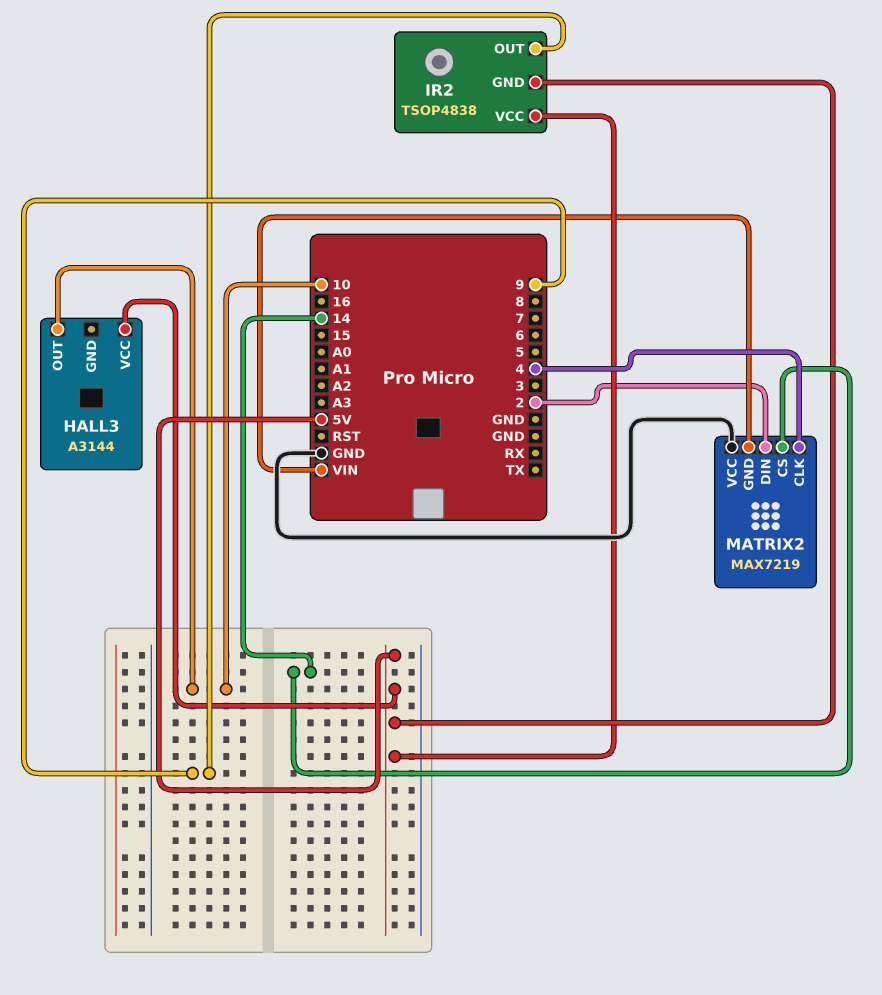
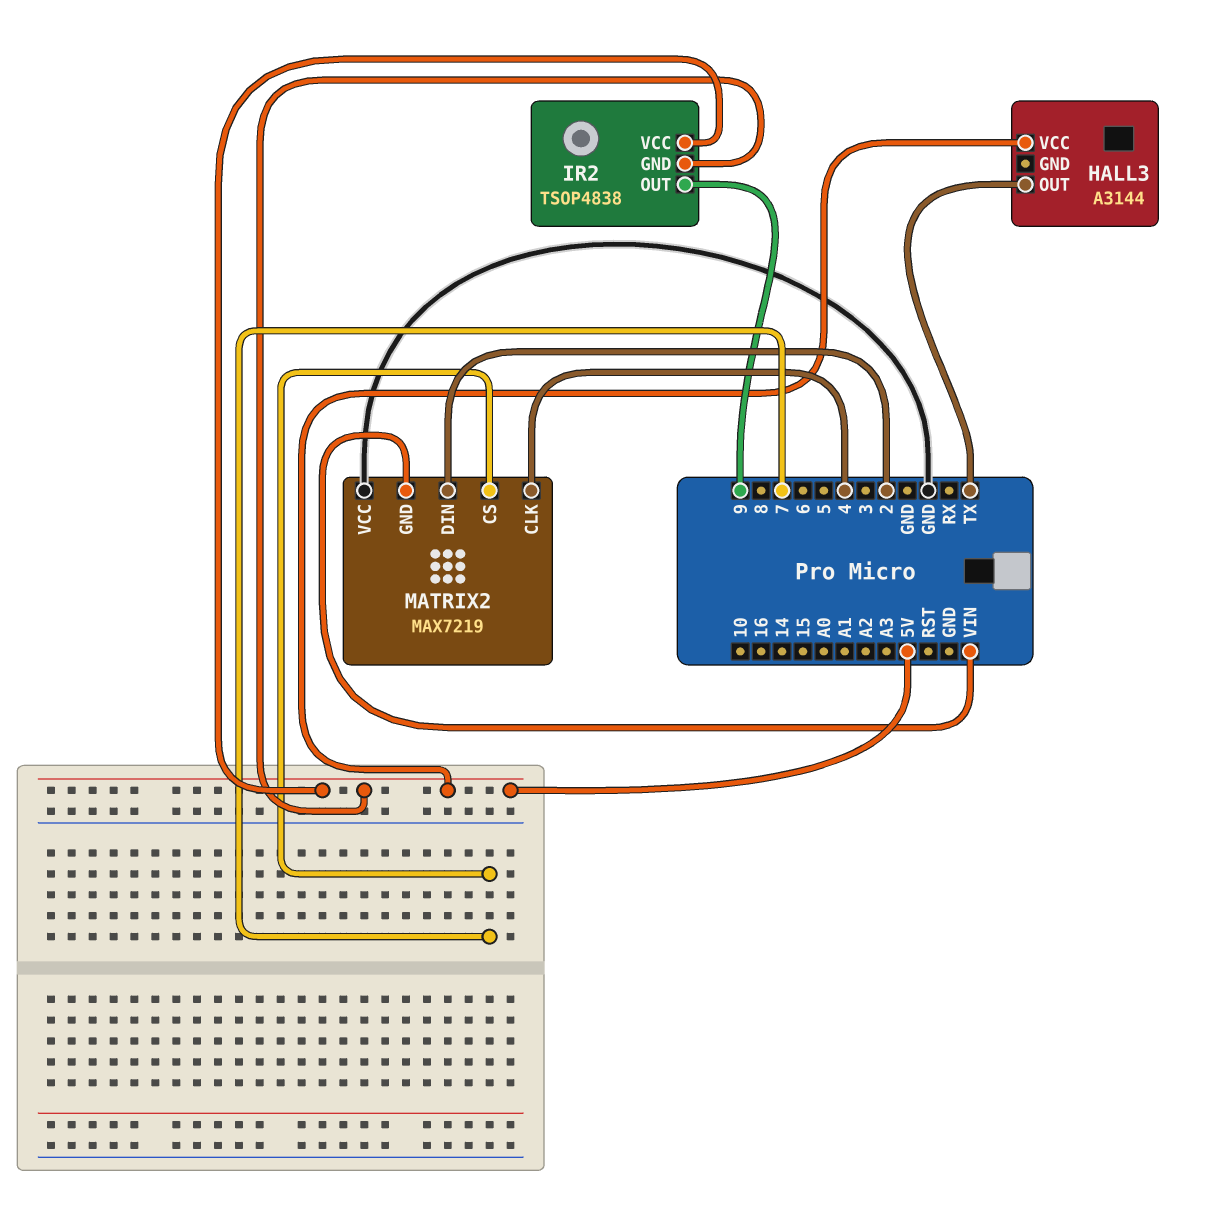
HALL3 pin OUT: 10 -> TX
MATRIX2 pin CS: 14 -> 7

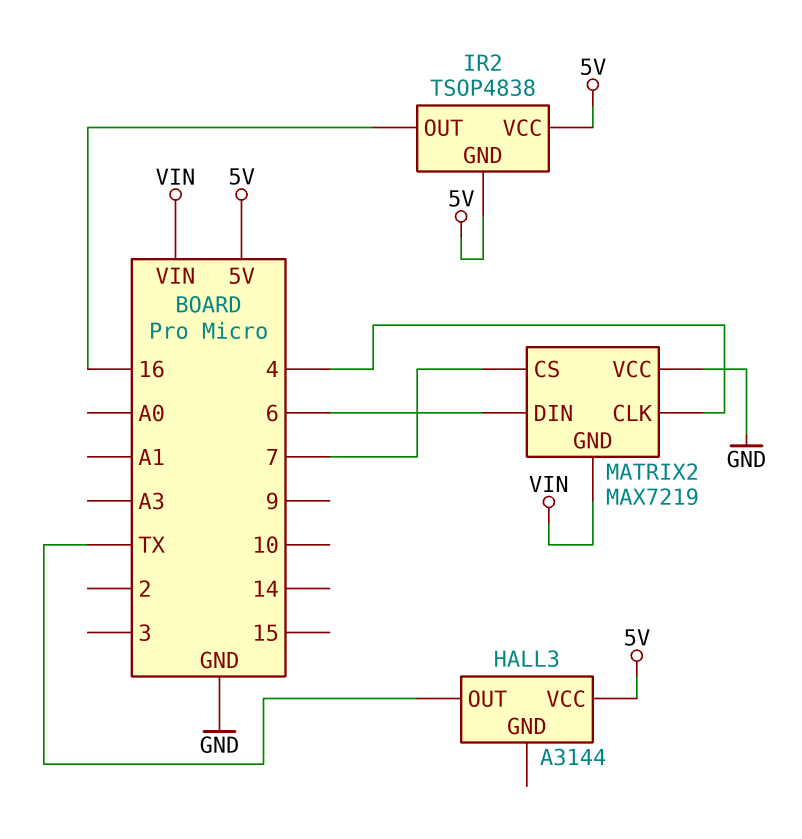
IR2 pin OUT: 9 -> 16
MATRIX2 pin DIN: 2 -> 6

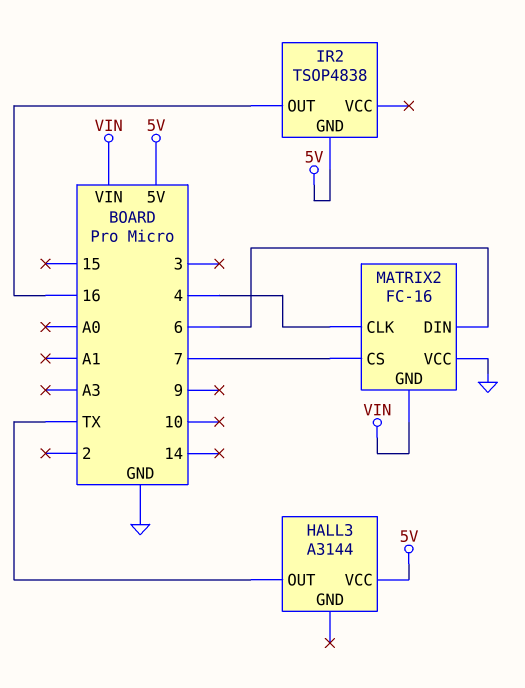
IR2 pin VCC: 5V -> none
MATRIX2: MAX7219 -> FC-16

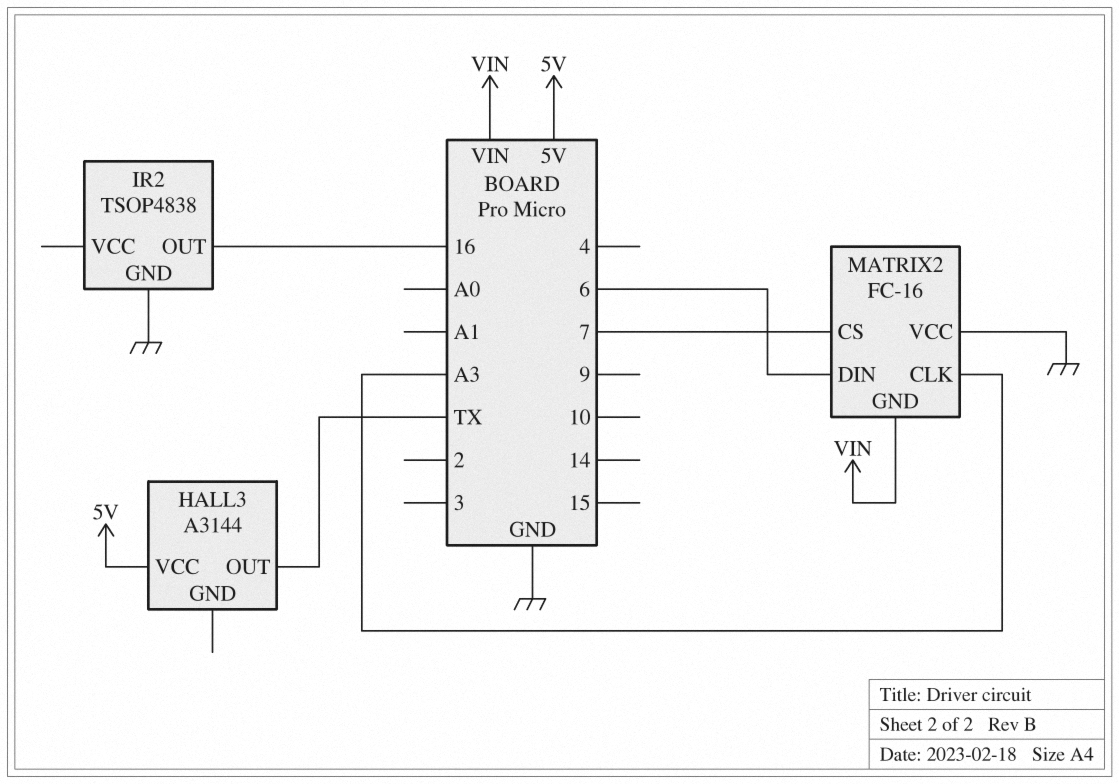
IR2 pin GND: 5V -> GND
MATRIX2 pin CLK: 4 -> A3

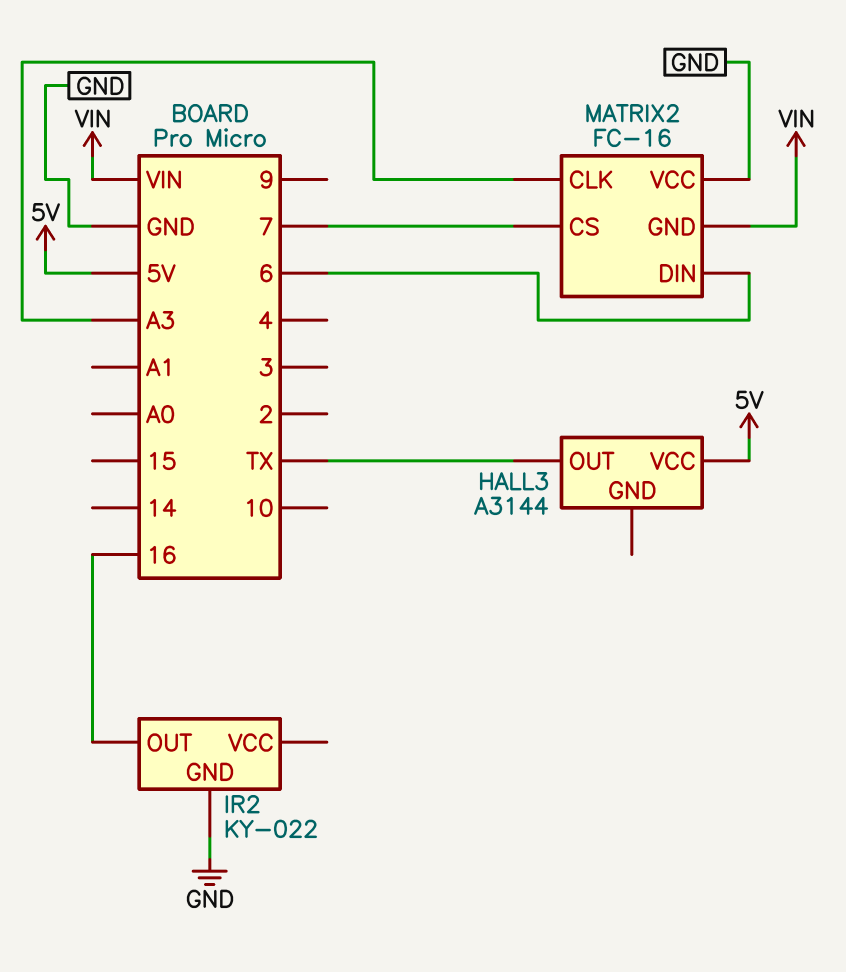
IR2: TSOP4838 -> KY-022

